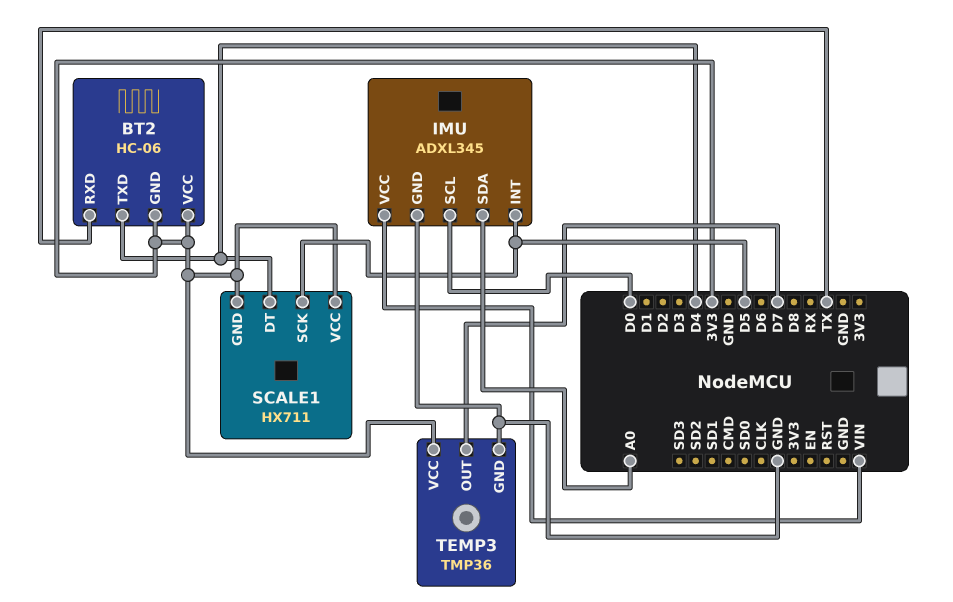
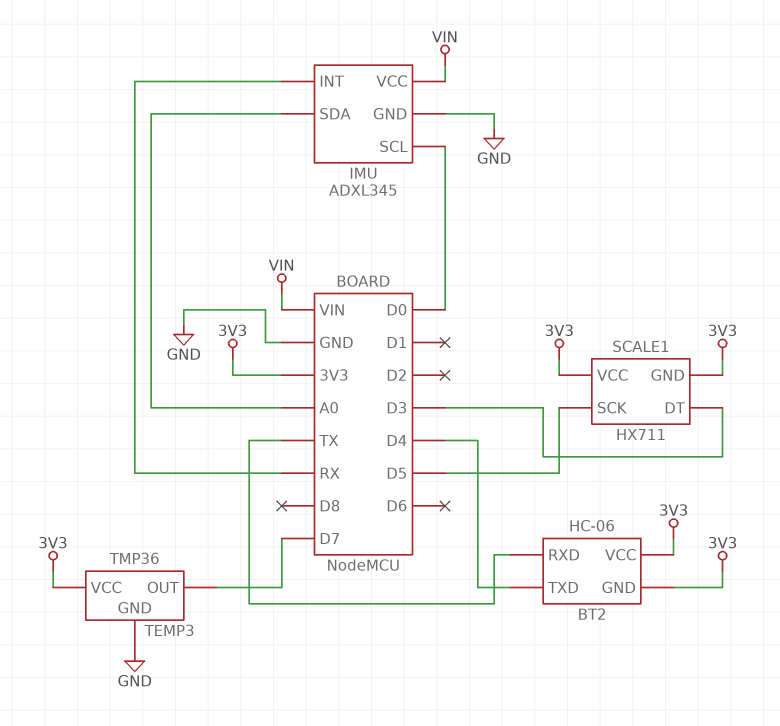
IMU pin INT: D5 -> RX
SCALE1 pin DT: D4 -> D3

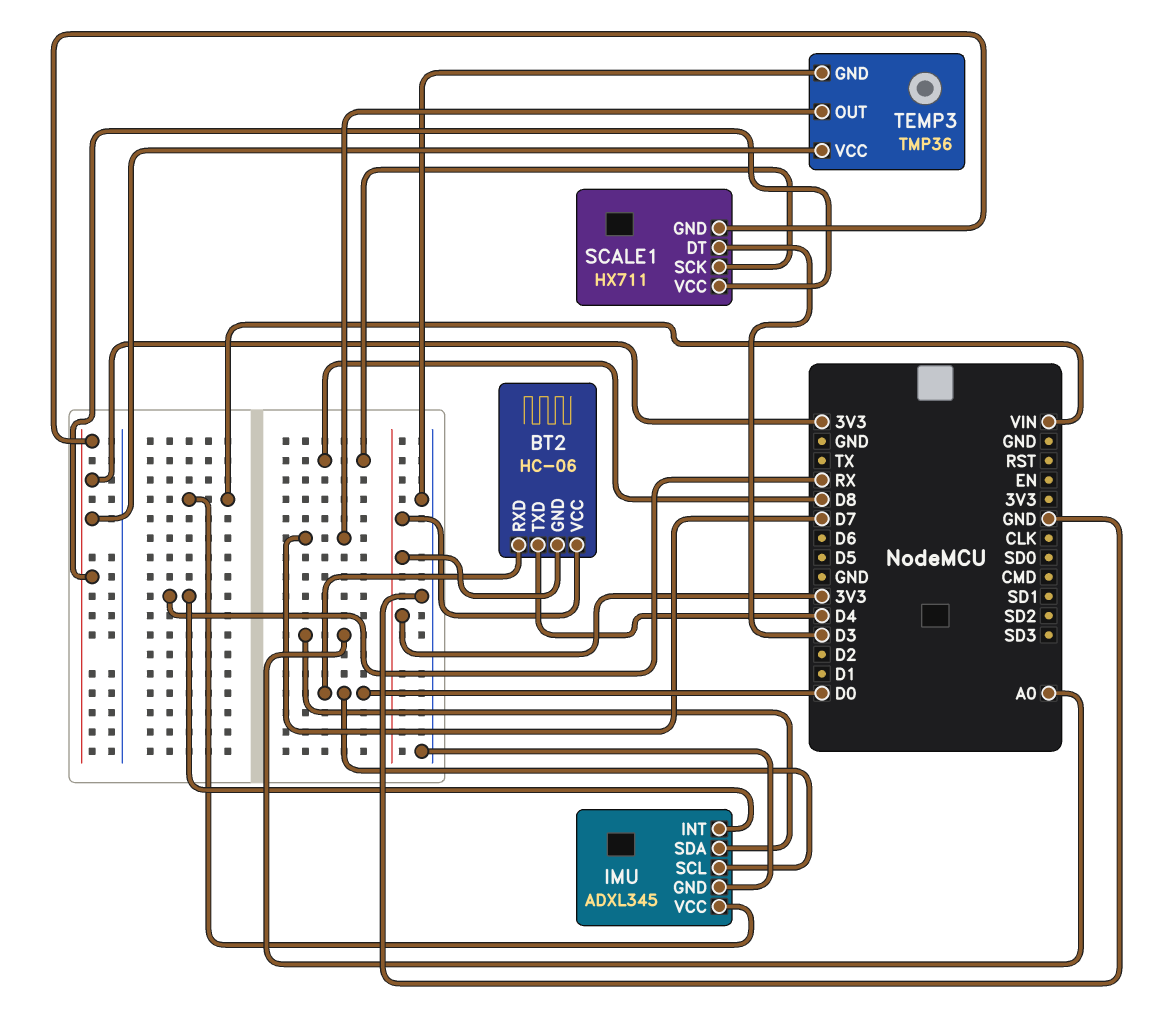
BT2 pin RXD: TX -> D0
SCALE1 pin SCK: D5 -> D8

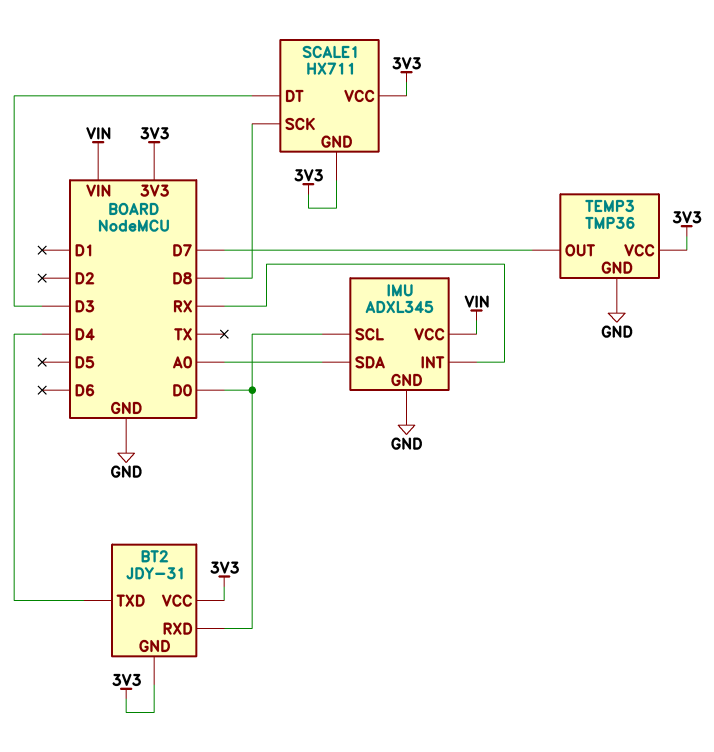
BT2: HC-06 -> JDY-31

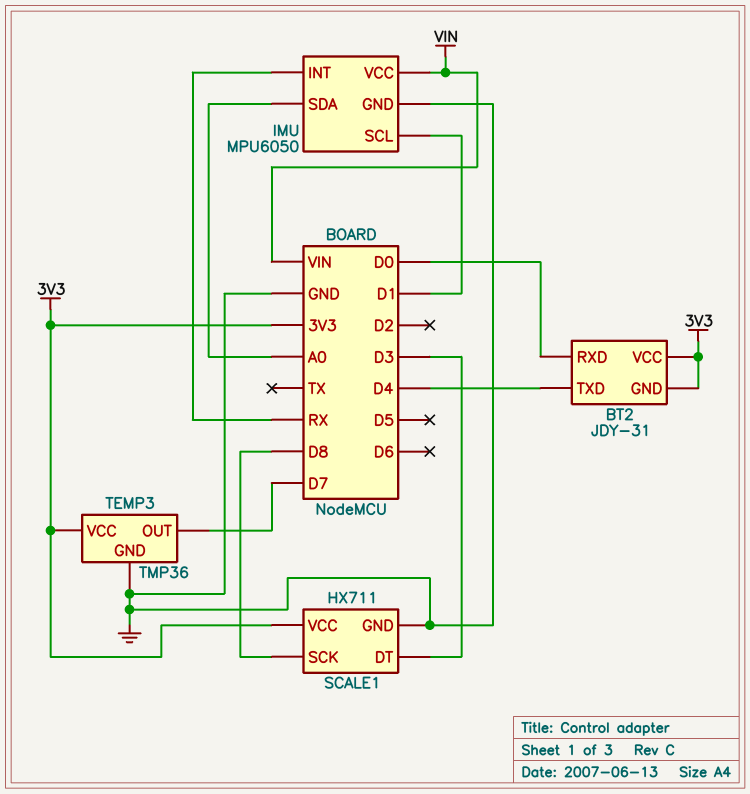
IMU: ADXL345 -> MPU6050
IMU pin SCL: D0 -> D1
SCALE1 pin GND: 3V3 -> GND

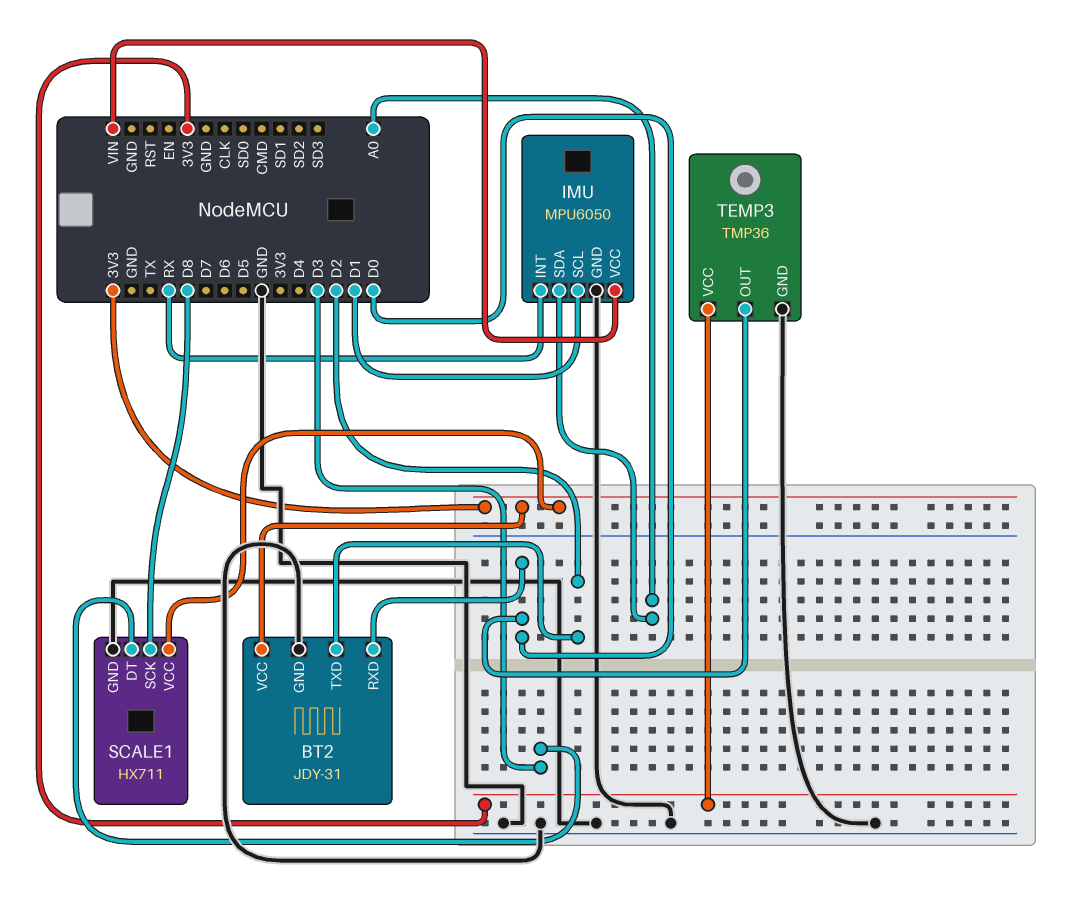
BT2 pin GND: 3V3 -> GND
BT2 pin TXD: D4 -> D2
TEMP3 pin OUT: D7 -> D0

